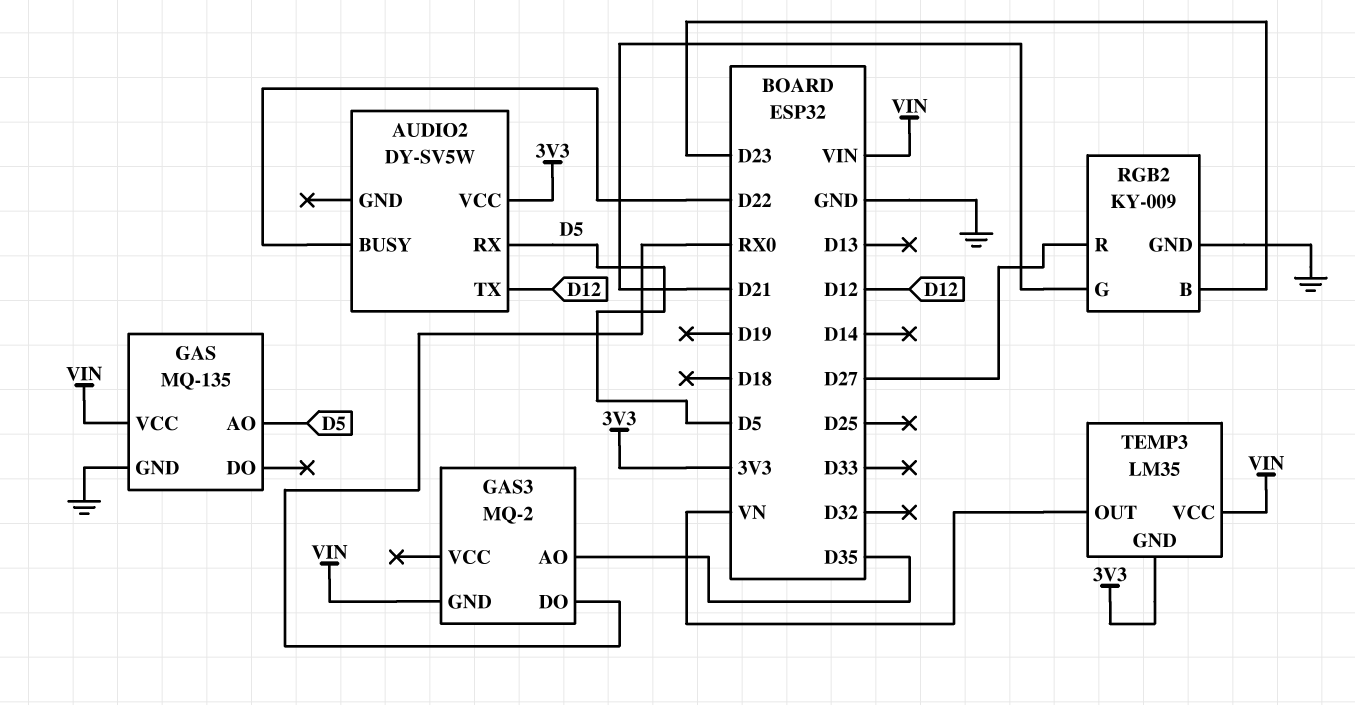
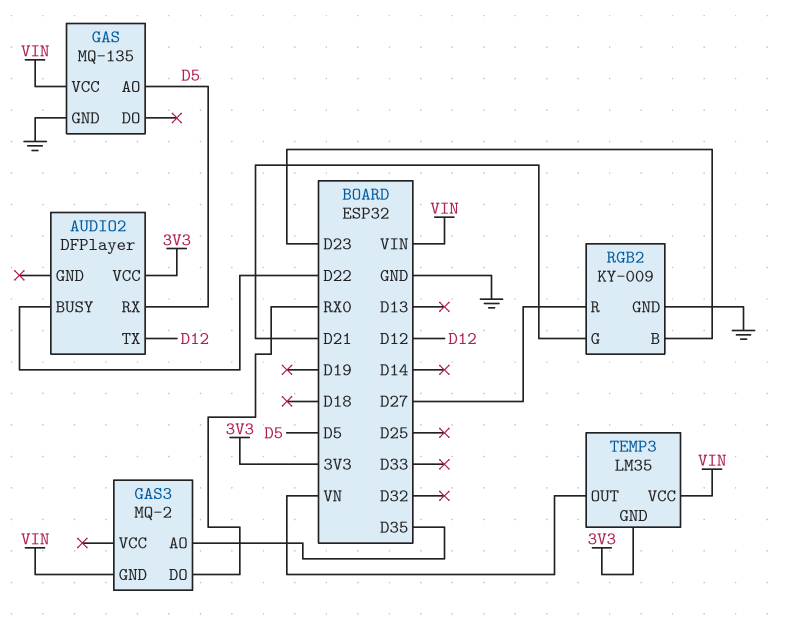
AUDIO2: DY-SV5W -> DFPlayer

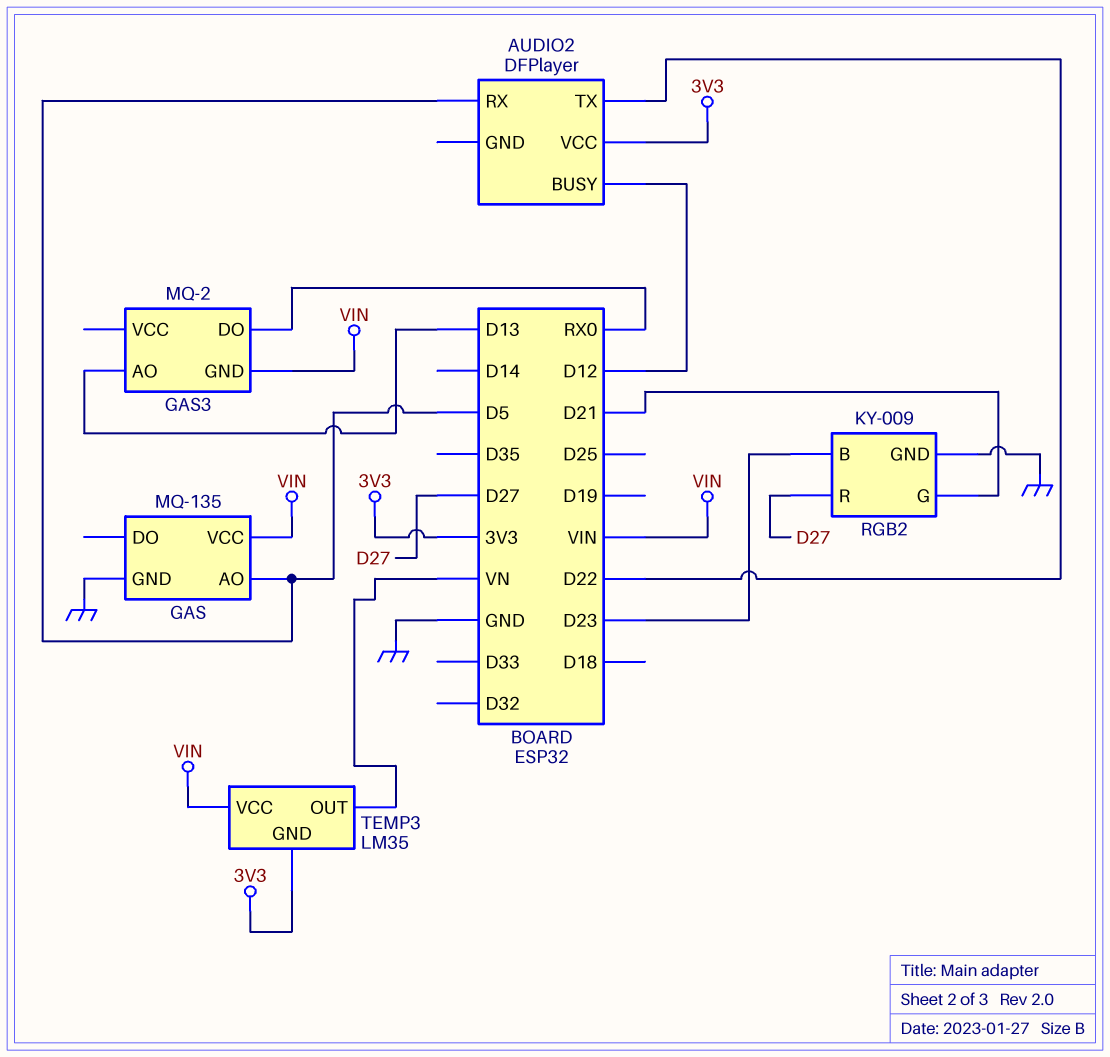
AUDIO2 pin BUSY: D22 -> D12
AUDIO2 pin TX: D12 -> D22
GAS3 pin AO: D35 -> D13

